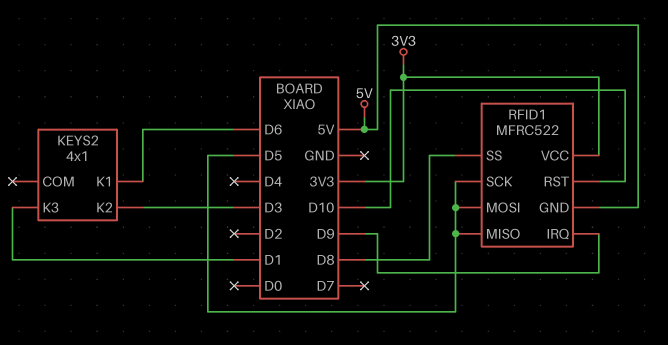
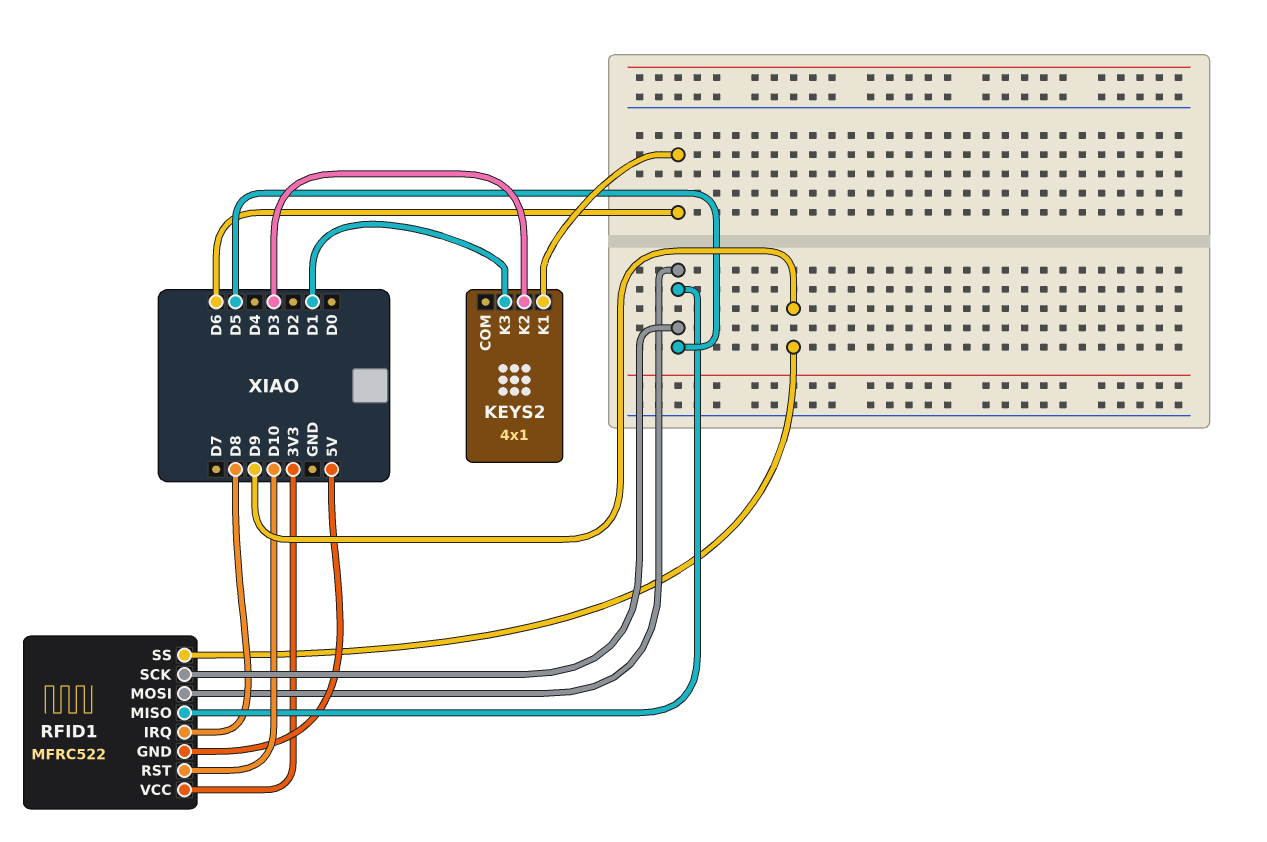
RFID1 pin IRQ: D9 -> D8
RFID1 pin SS: D8 -> D9

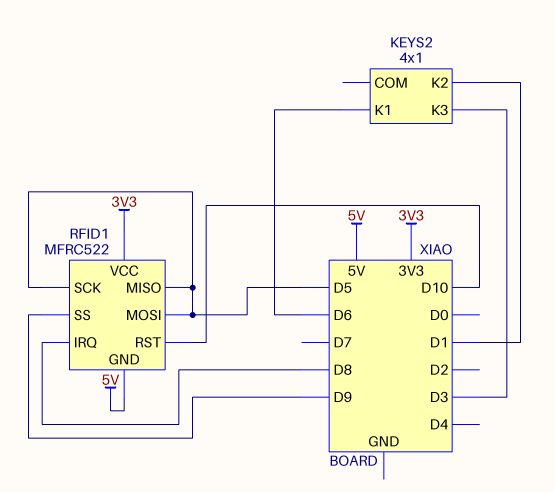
KEYS2 pin K2: D3 -> D1
KEYS2 pin K3: D1 -> D3

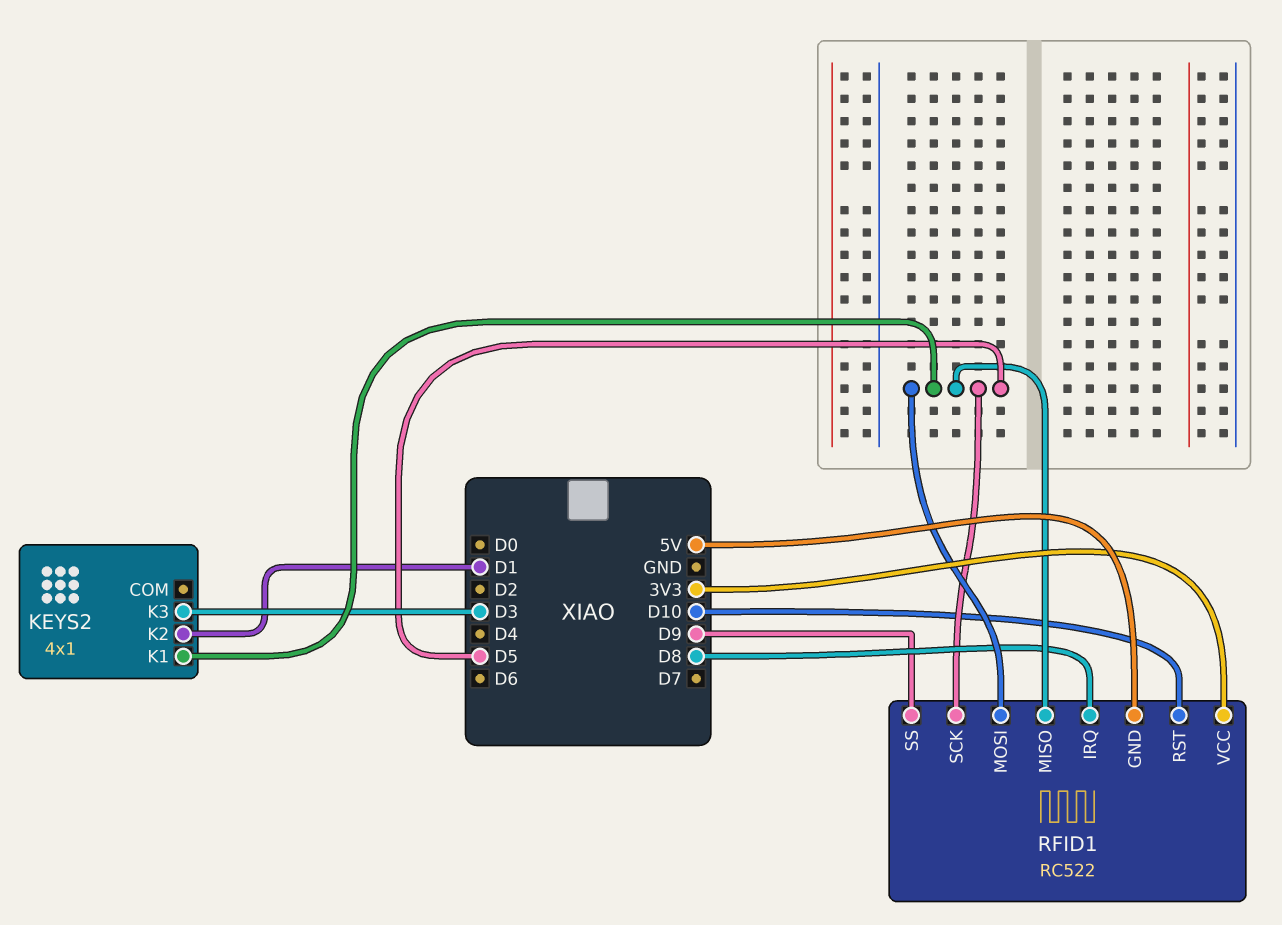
KEYS2 pin K1: D6 -> D5
RFID1: MFRC522 -> RC522

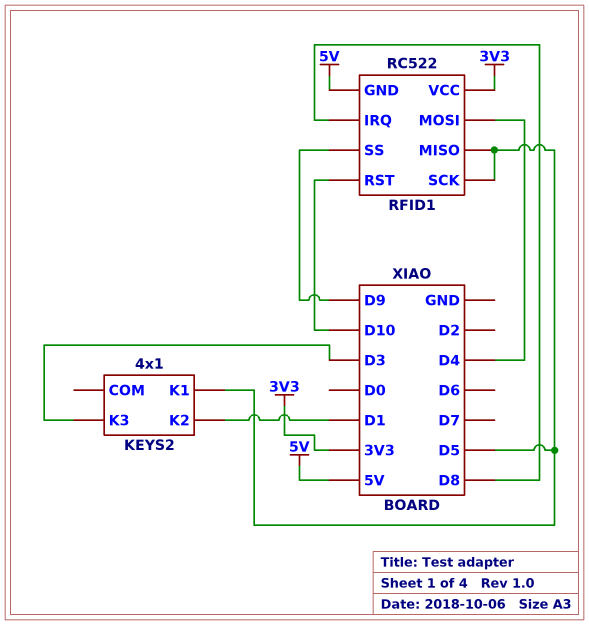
RFID1 pin MOSI: D5 -> D4

